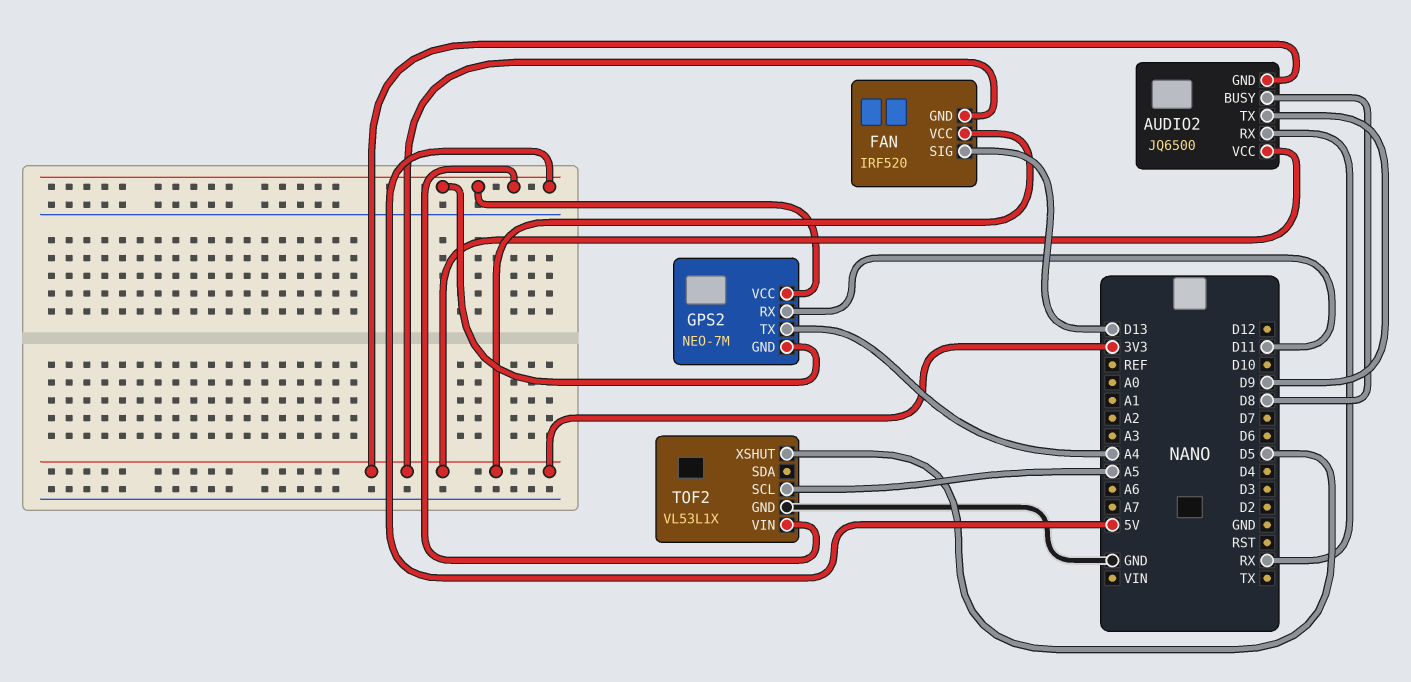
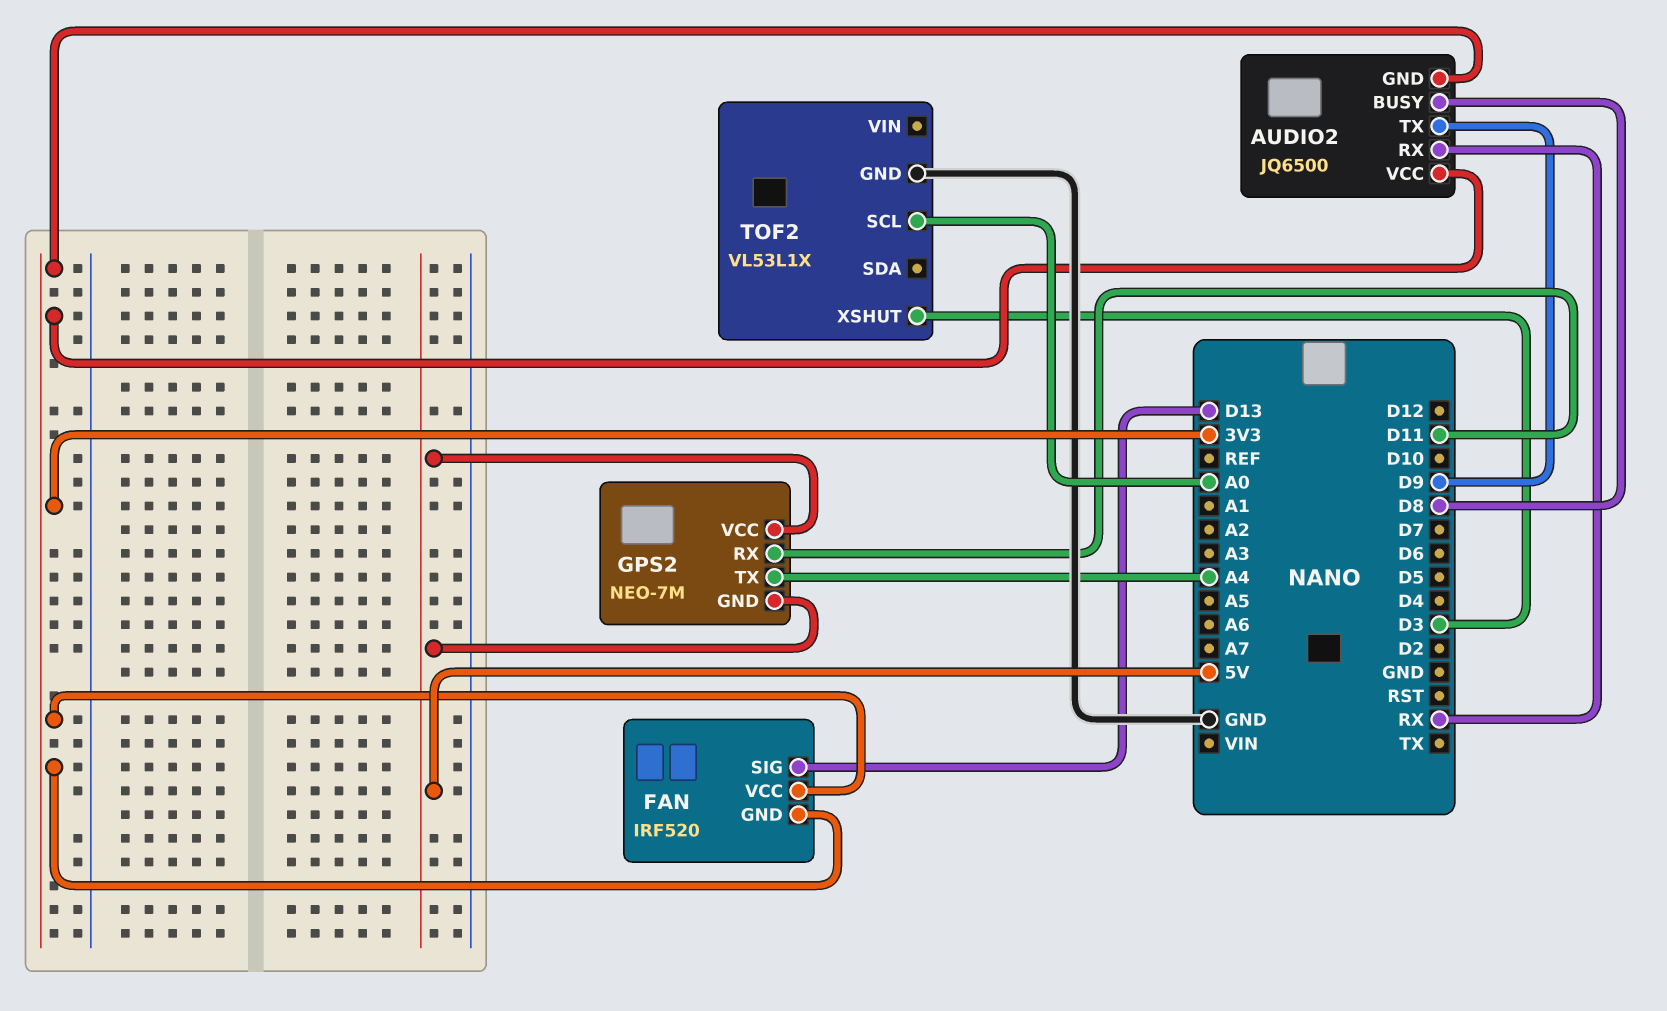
TOF2 pin SCL: A5 -> A0
TOF2 pin VIN: 5V -> none
TOF2 pin XSHUT: D5 -> D3

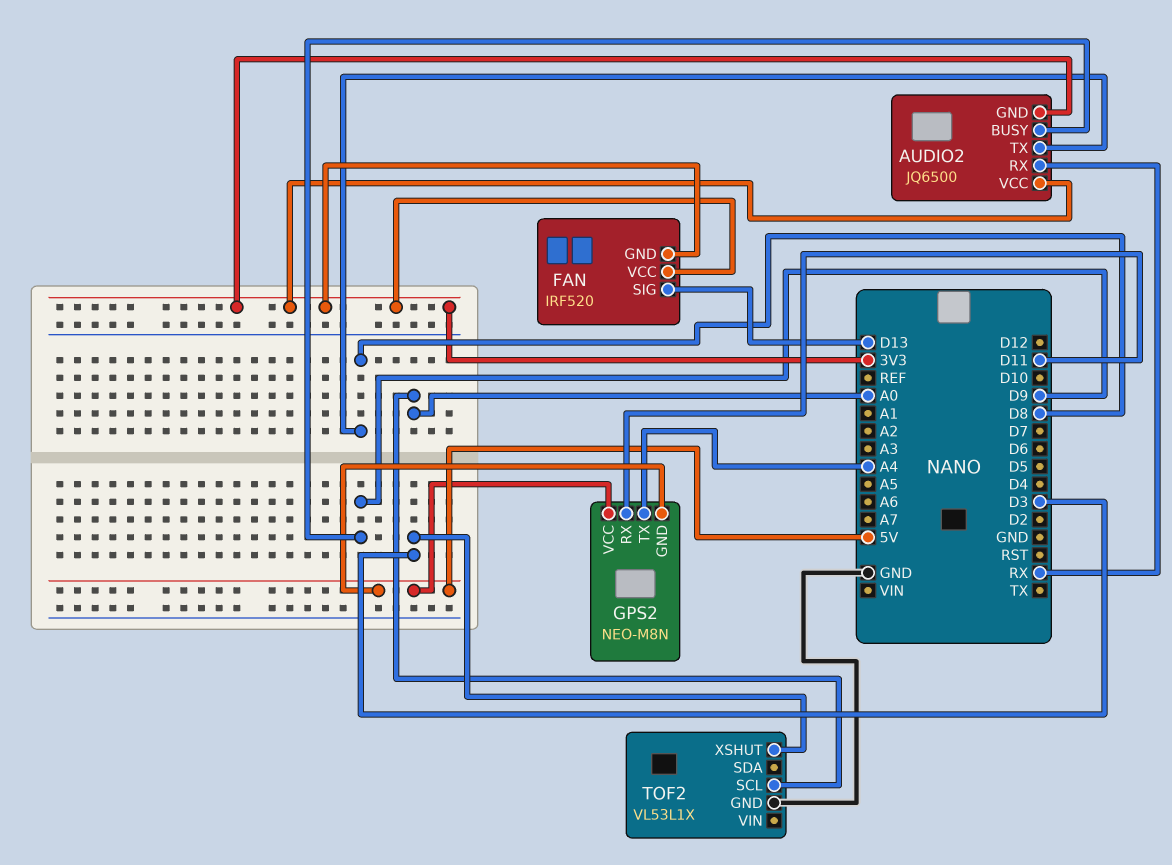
AUDIO2 pin BUSY: D8 -> D9
AUDIO2 pin TX: D9 -> D8
GPS2: NEO-7M -> NEO-M8N

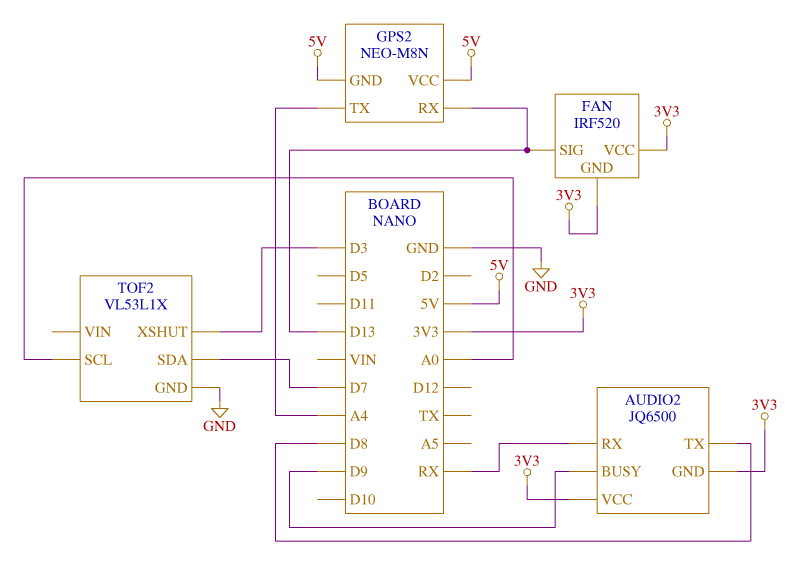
GPS2 pin RX: D11 -> D13
TOF2 pin SDA: none -> D7

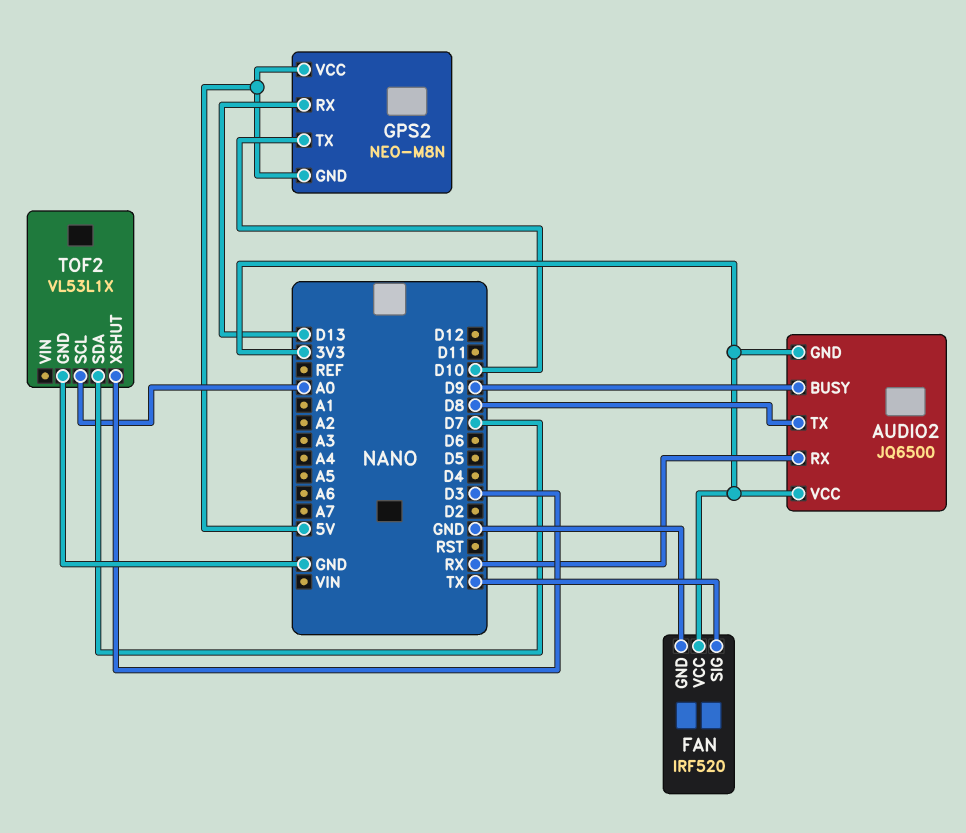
FAN pin GND: 3V3 -> GND
FAN pin SIG: D13 -> TX
GPS2 pin TX: A4 -> D10

